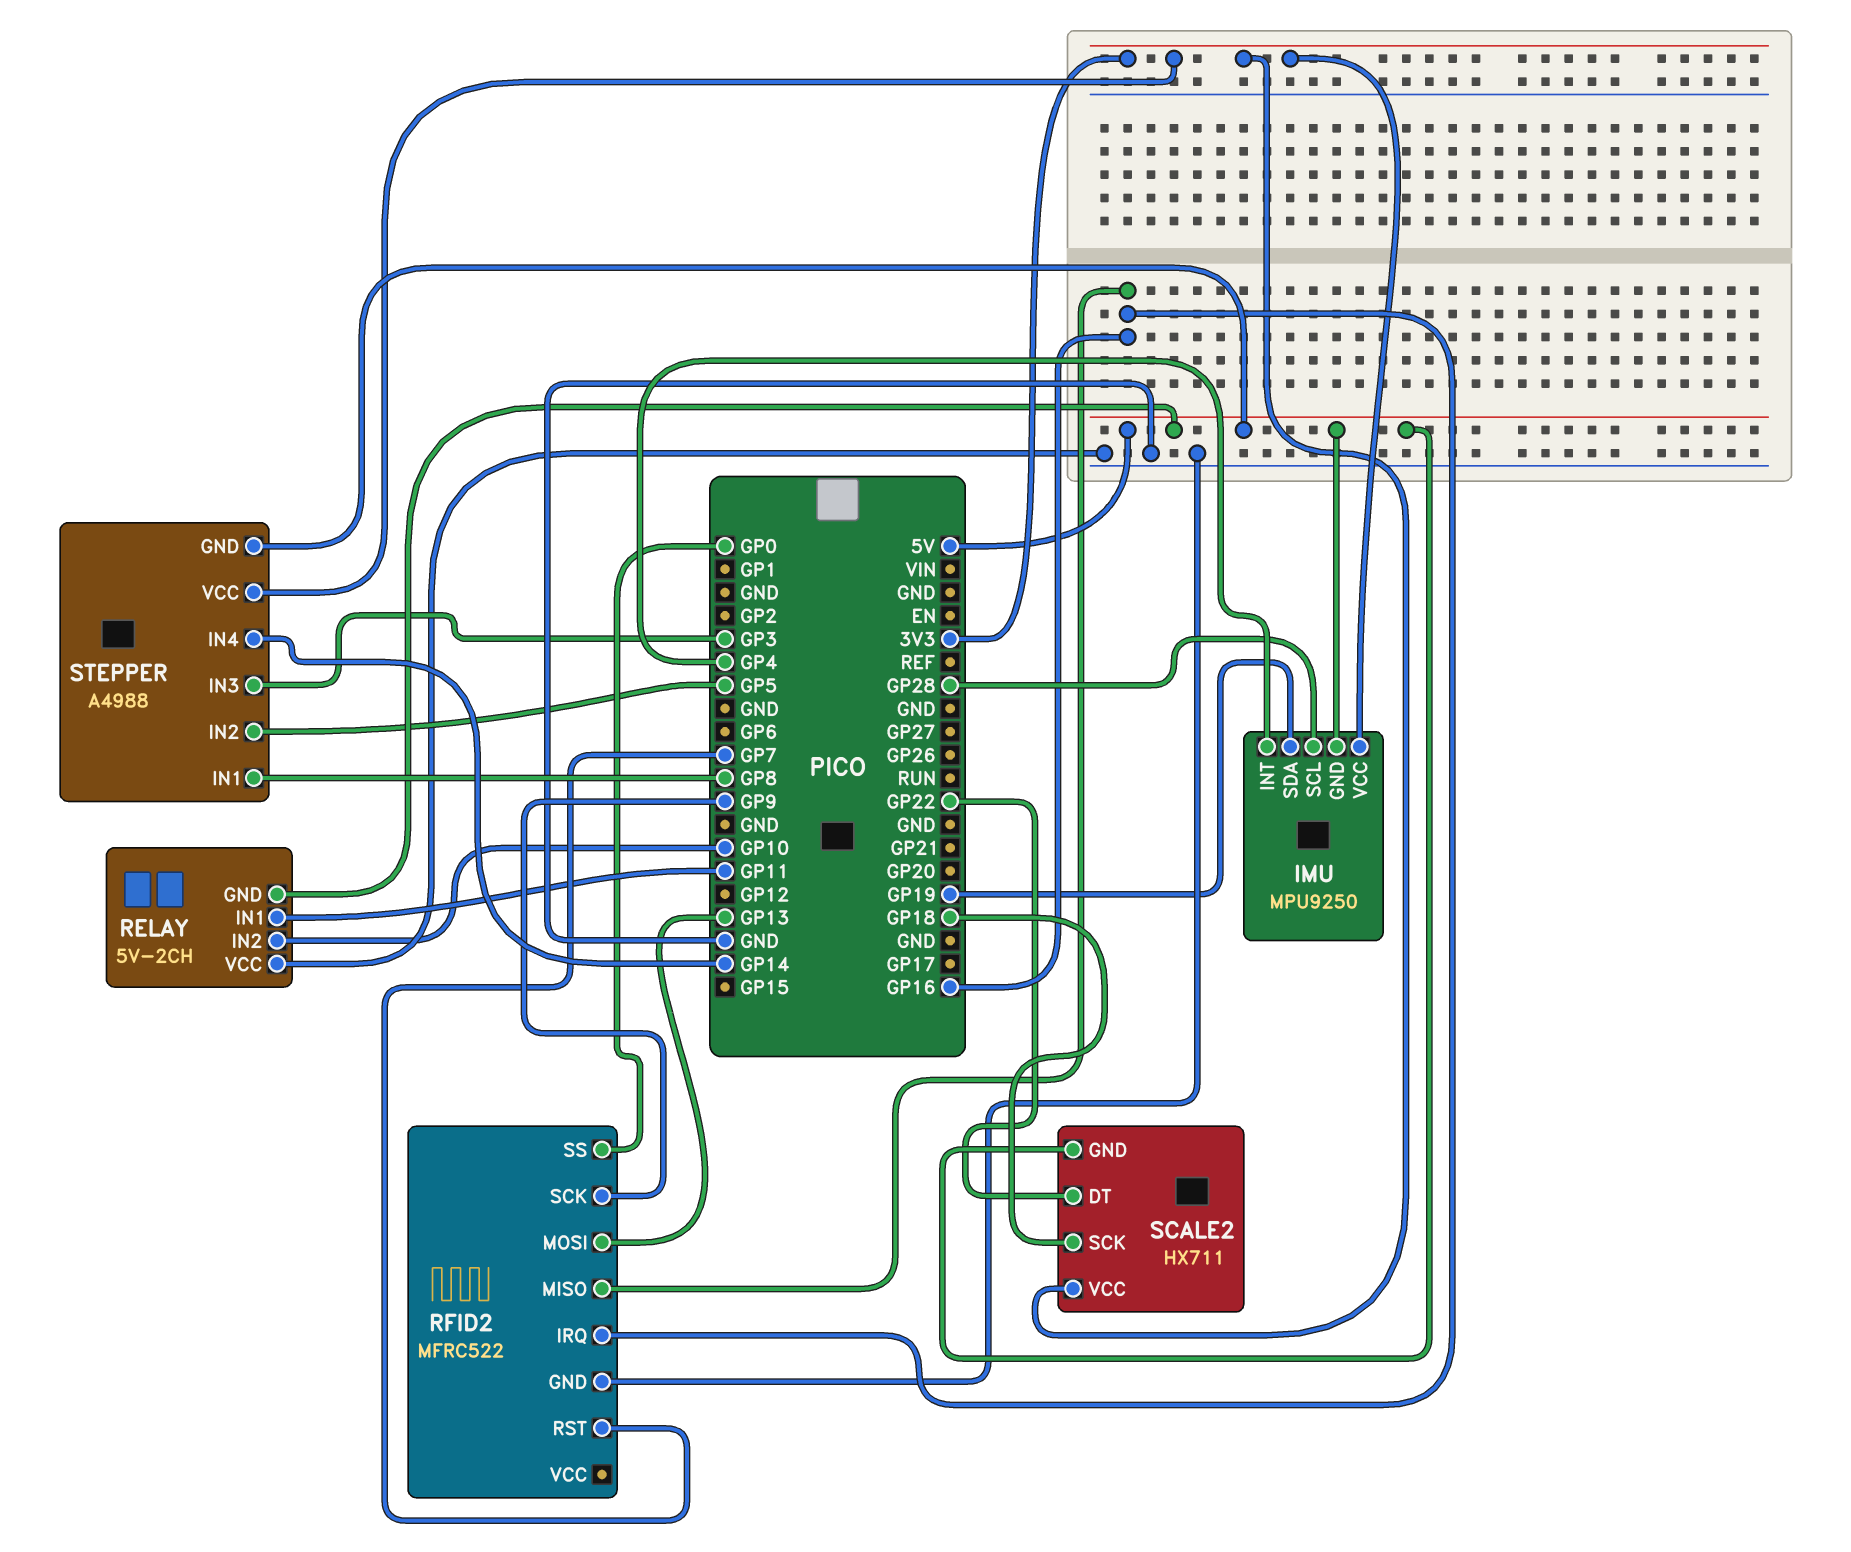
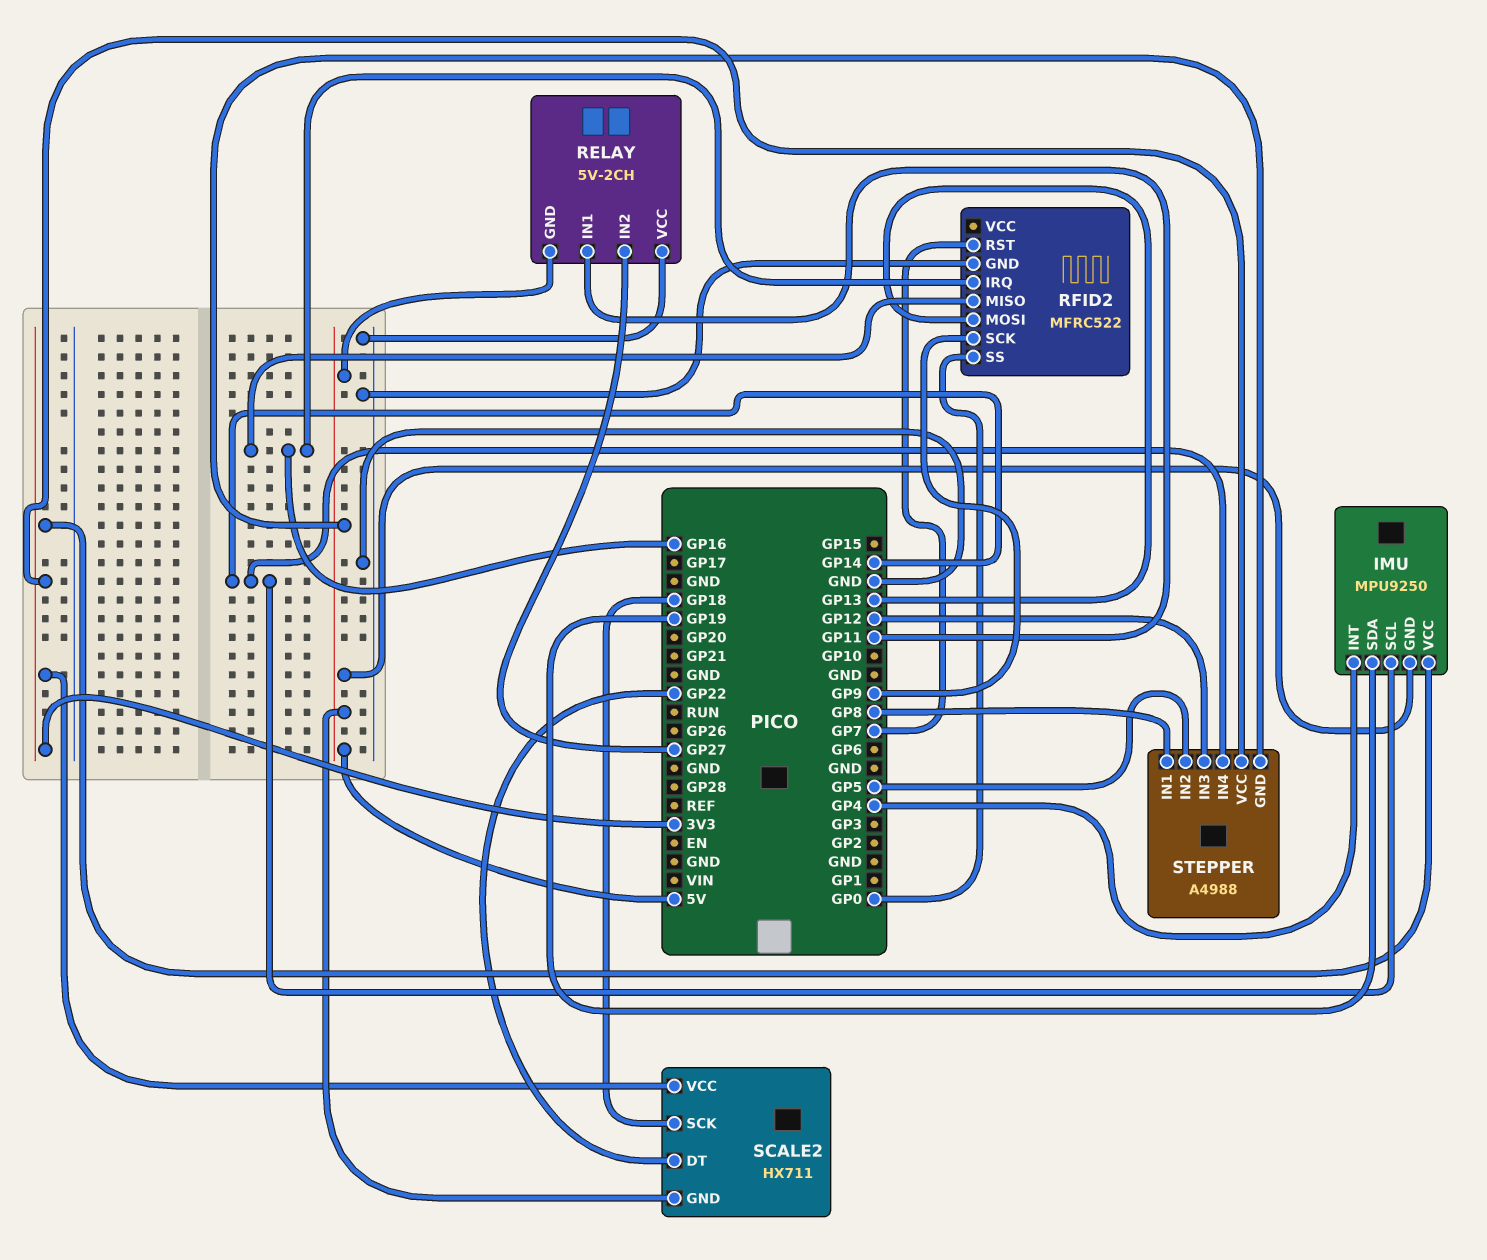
IMU pin SCL: GP28 -> GP14
RELAY pin IN2: GP10 -> GP27
STEPPER pin IN3: GP3 -> GP12

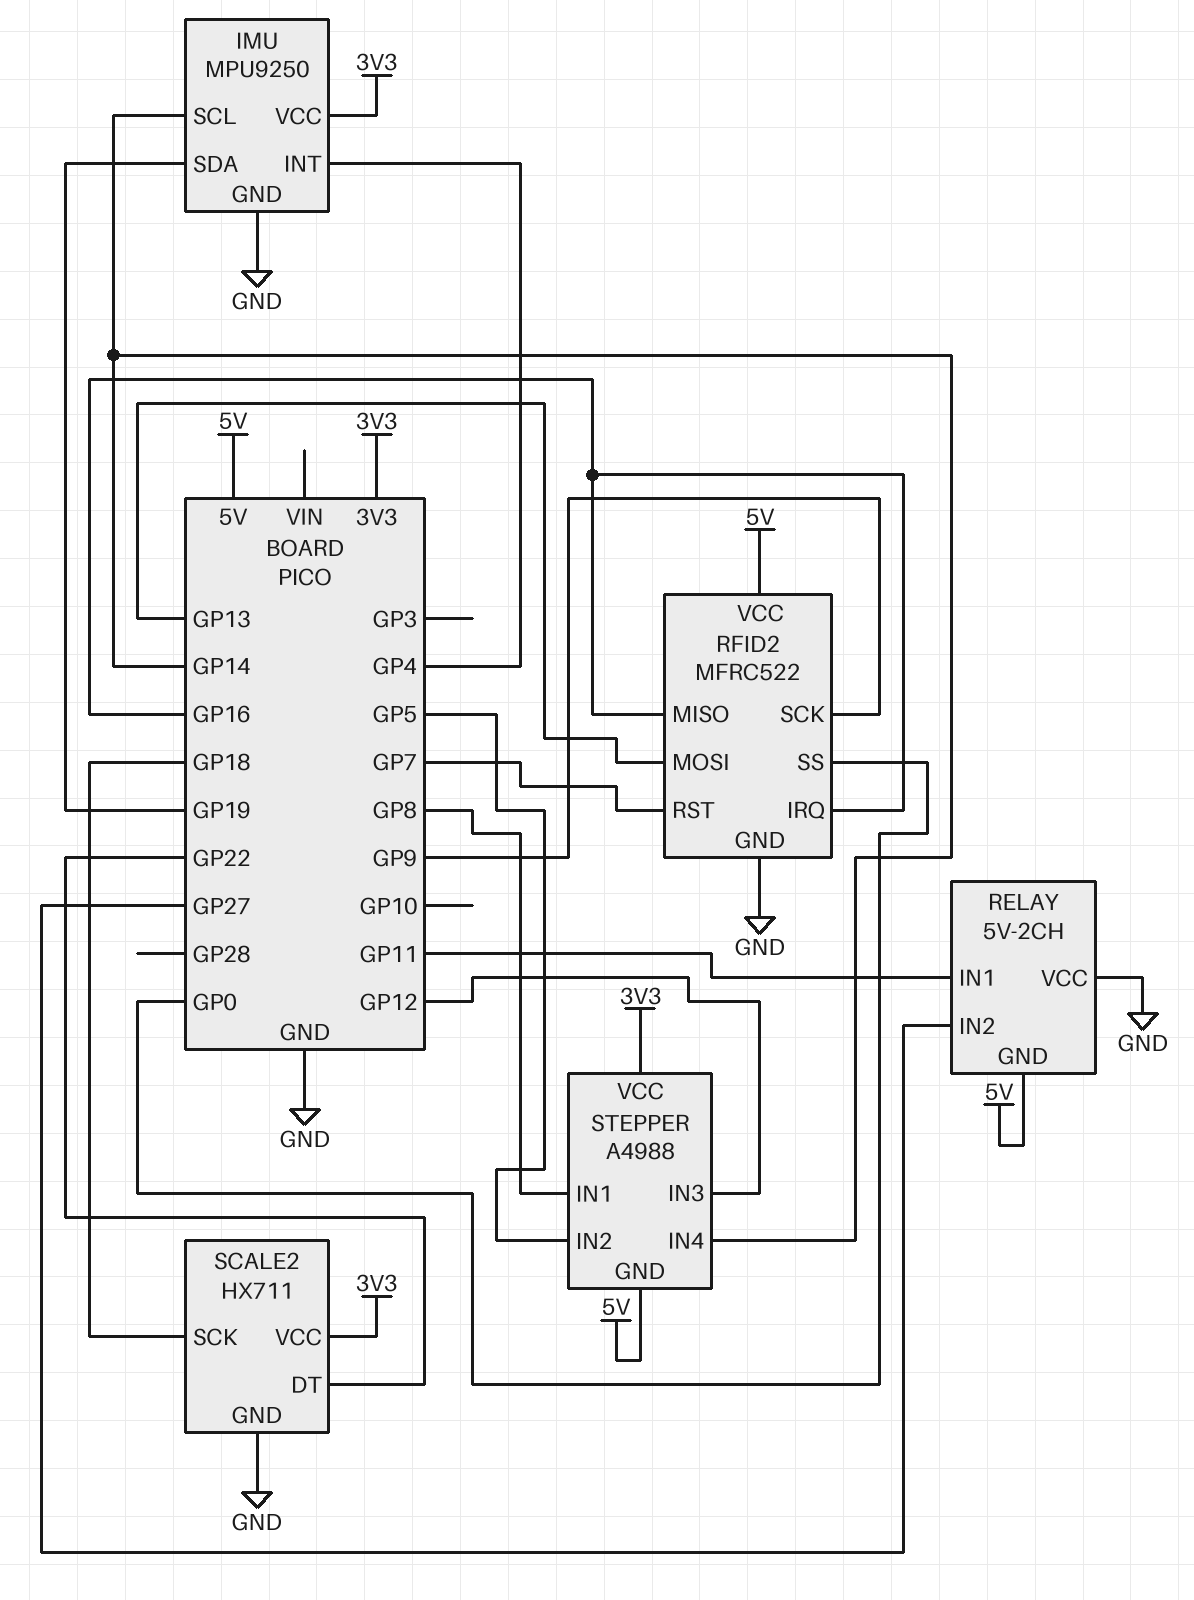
IMU pin GND: 5V -> GND
RFID2 pin VCC: none -> 5V
SCALE2 pin GND: 5V -> GND

